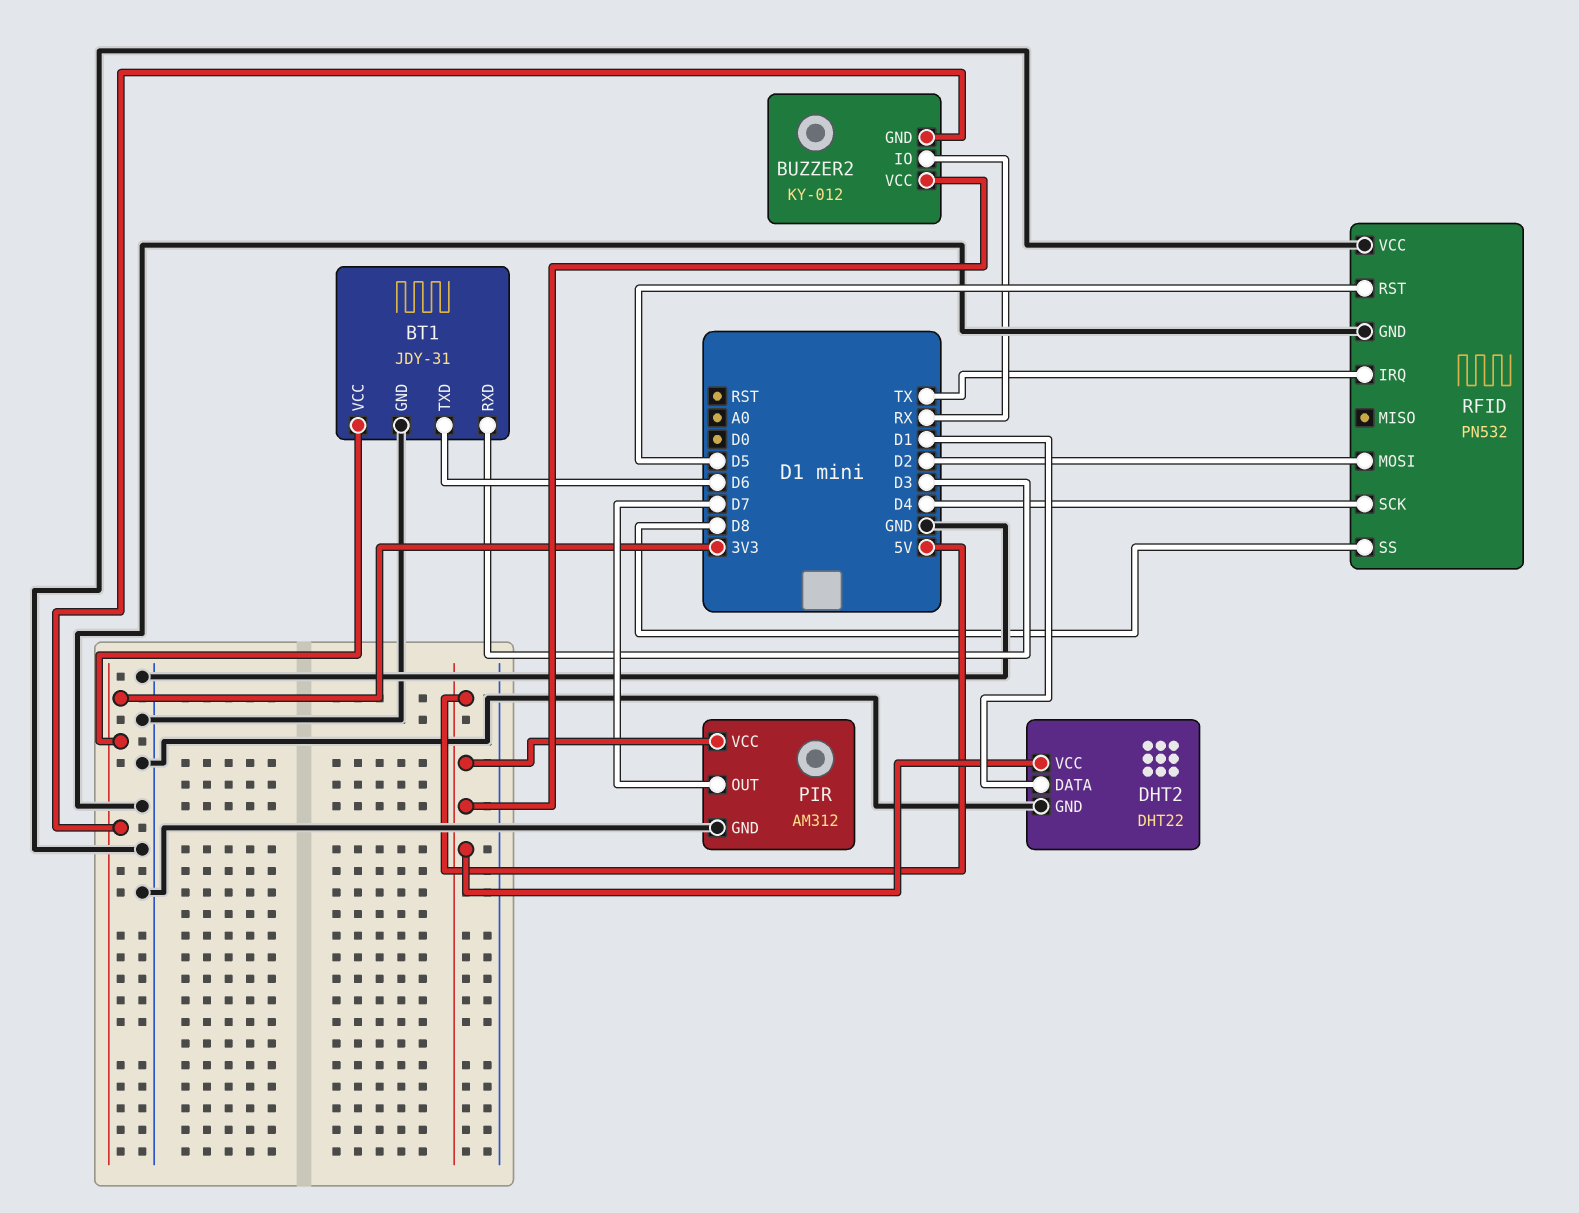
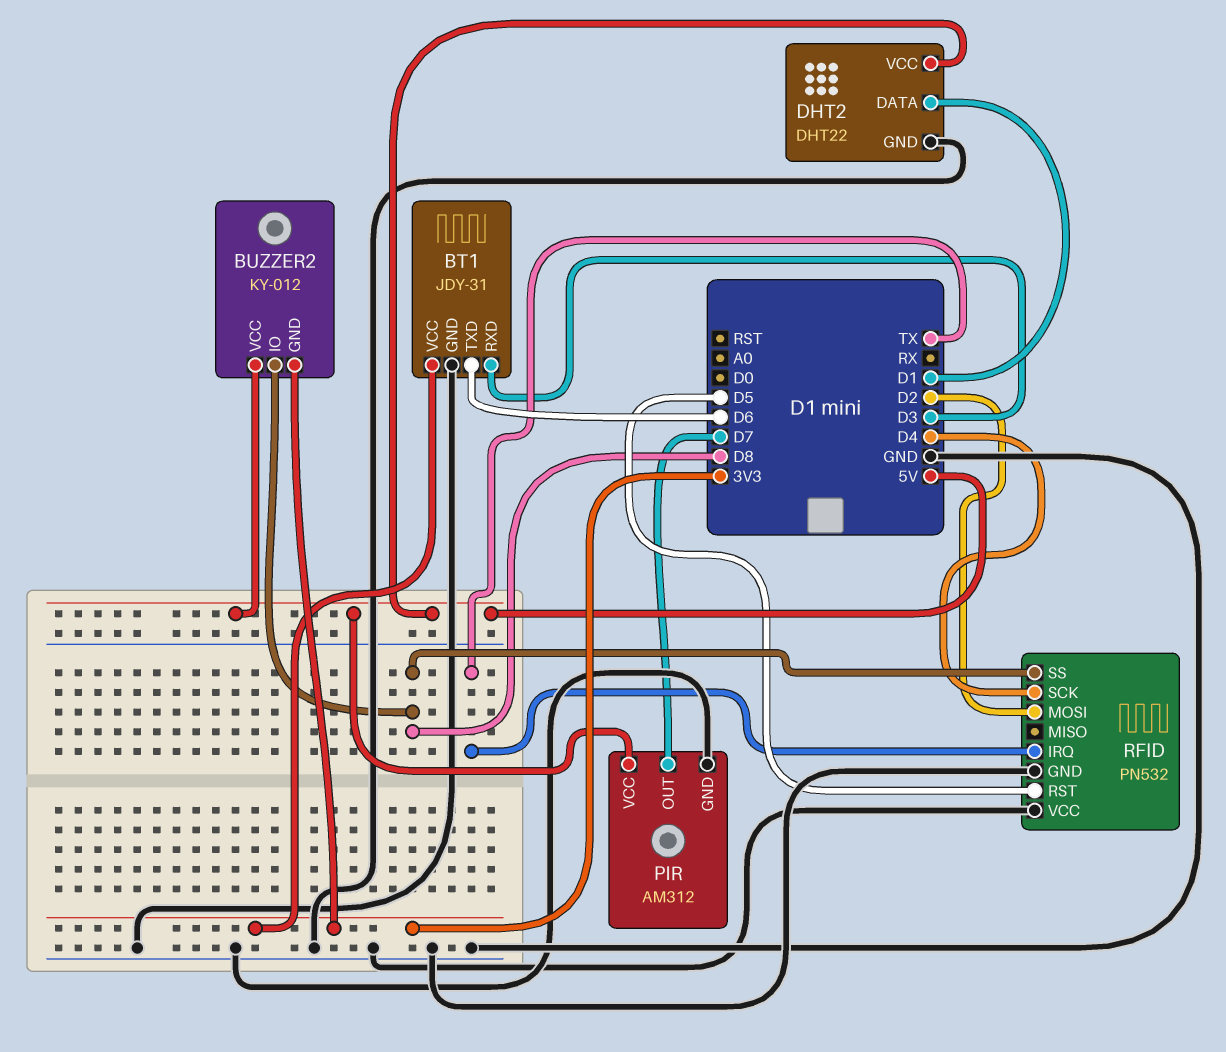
BUZZER2 pin IO: RX -> D8

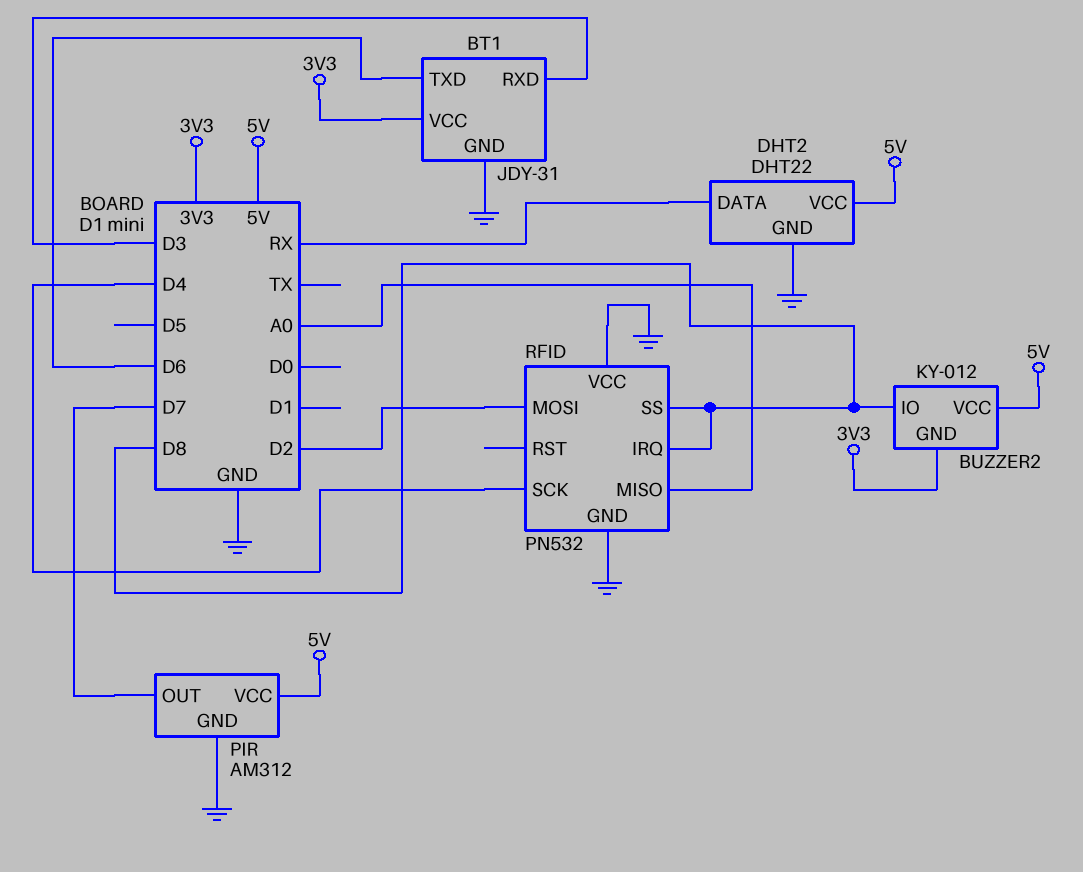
DHT2 pin DATA: D1 -> RX
RFID pin IRQ: TX -> D8
RFID pin MISO: none -> A0
RFID pin RST: D5 -> none

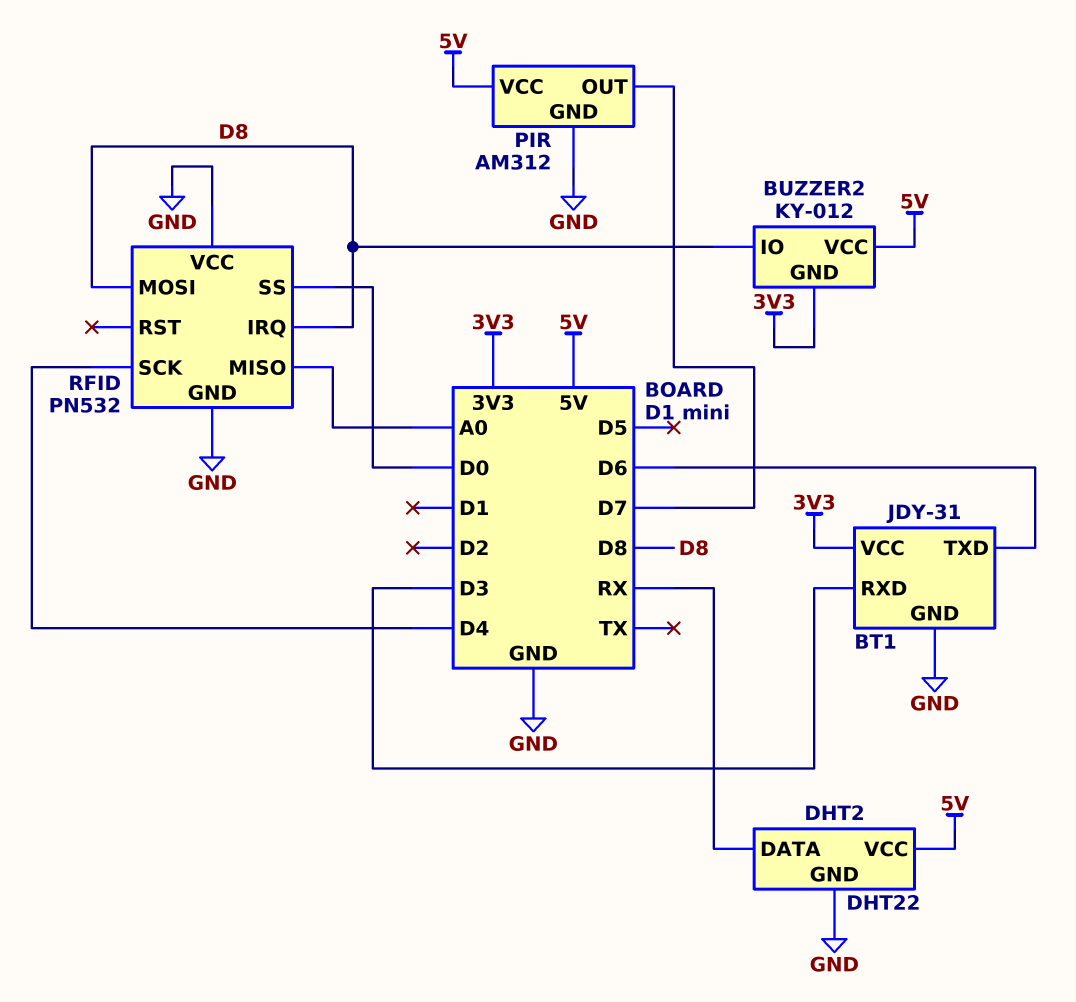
RFID pin MOSI: D2 -> D8
RFID pin SS: D8 -> D0

